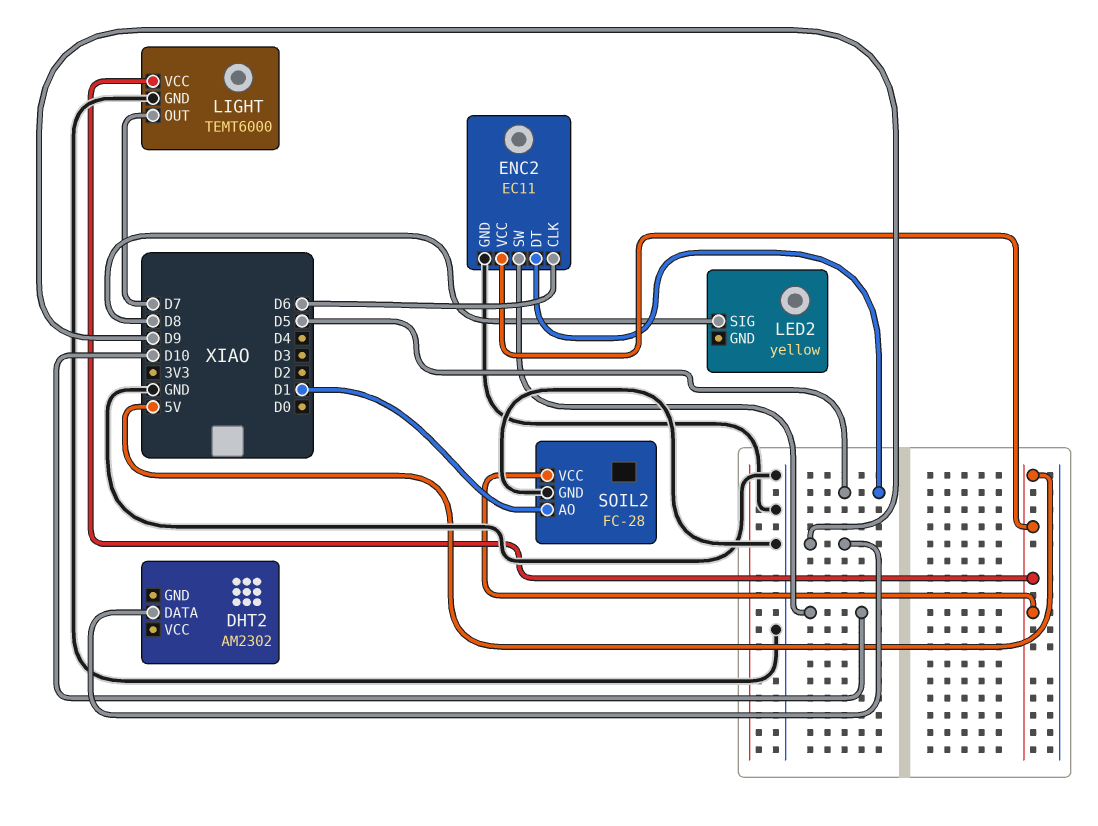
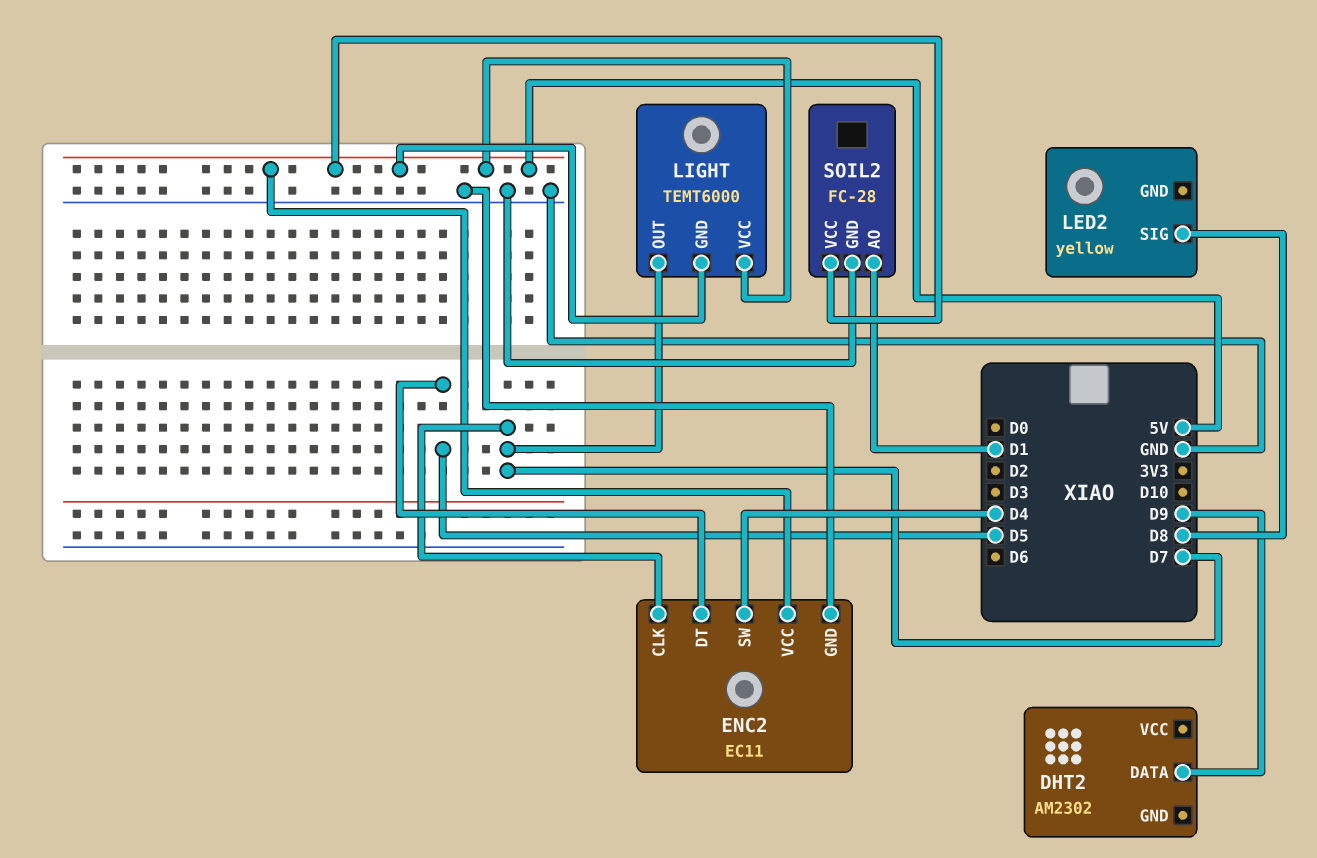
ENC2 pin CLK: D6 -> D7
ENC2 pin SW: D10 -> D4
LIGHT pin GND: GND -> 5V

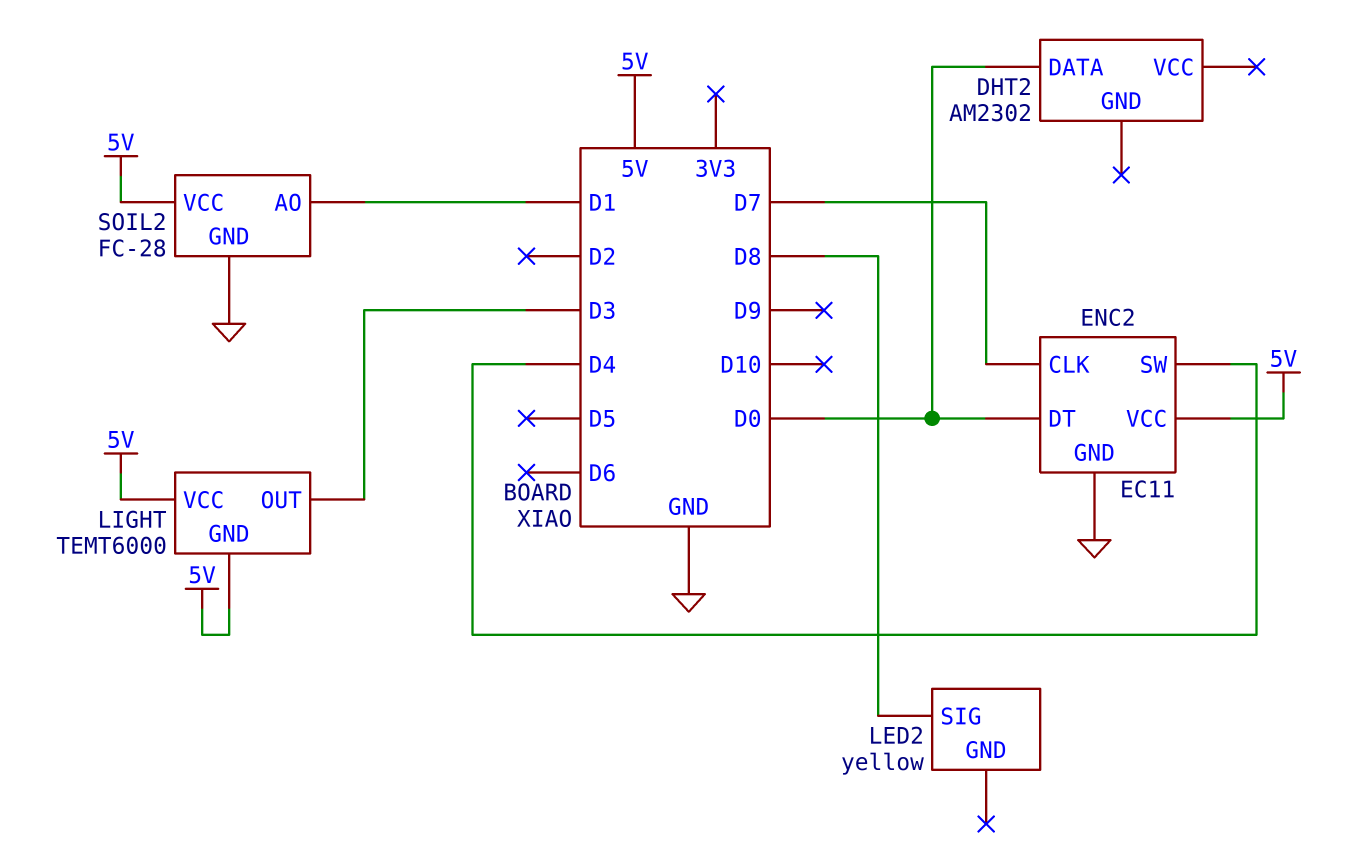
DHT2 pin DATA: D9 -> D0
ENC2 pin DT: D5 -> D0
LIGHT pin OUT: D7 -> D3

